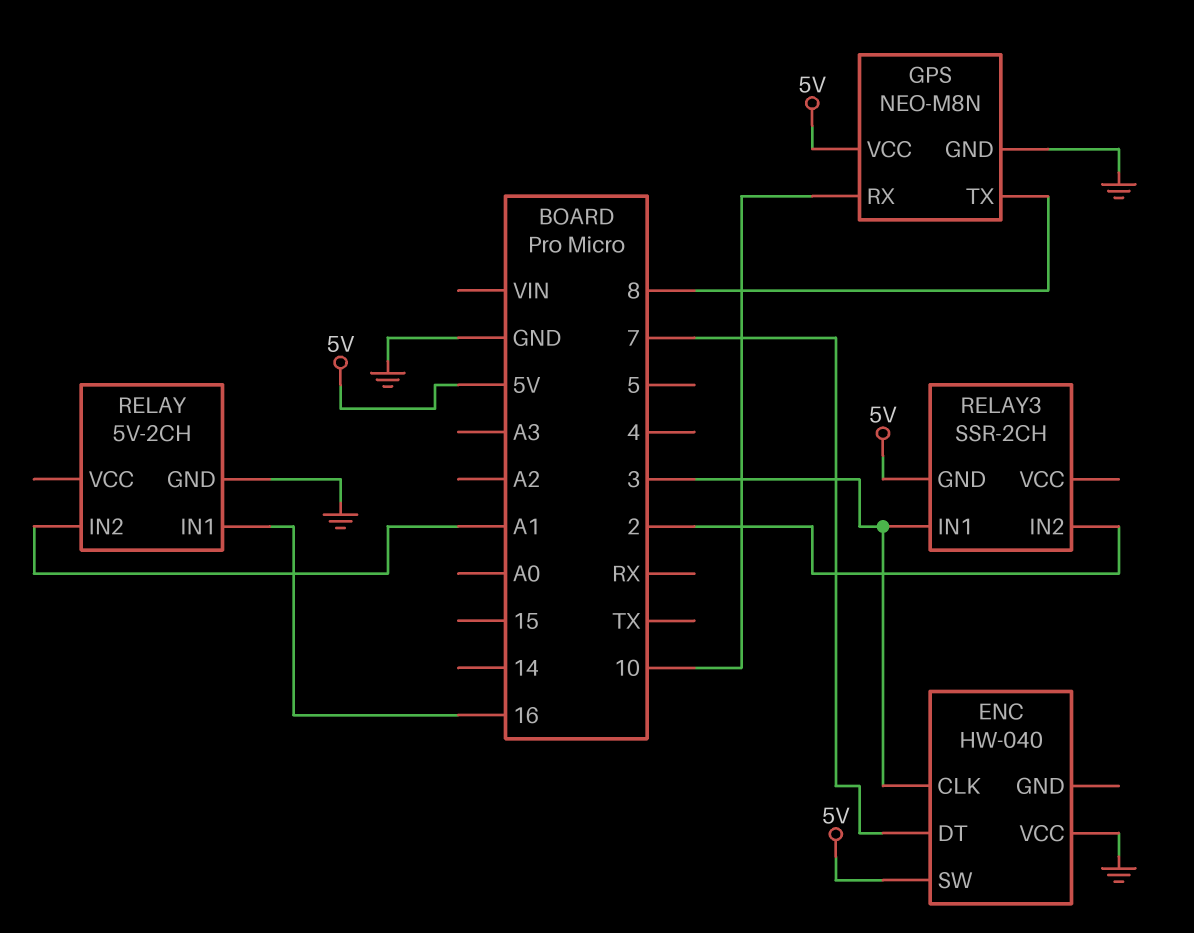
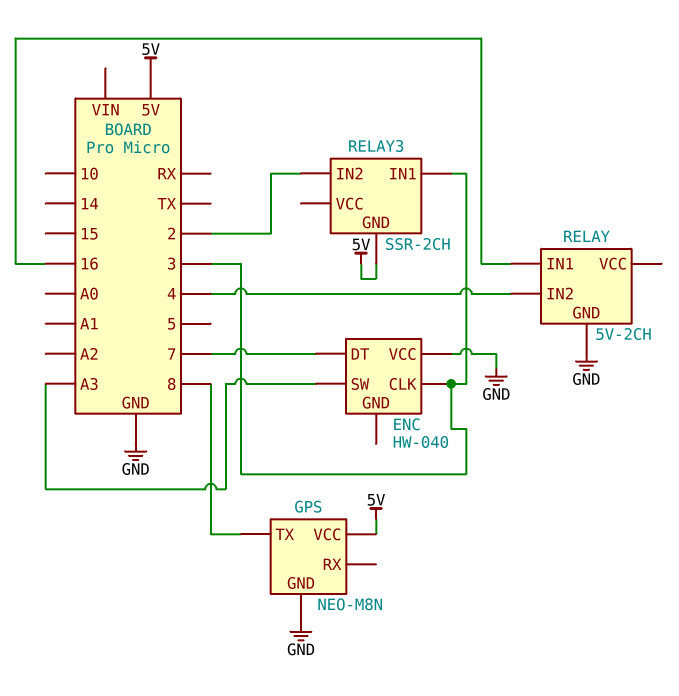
ENC pin SW: 5V -> A3
GPS pin RX: 10 -> none
RELAY pin IN2: A1 -> 4

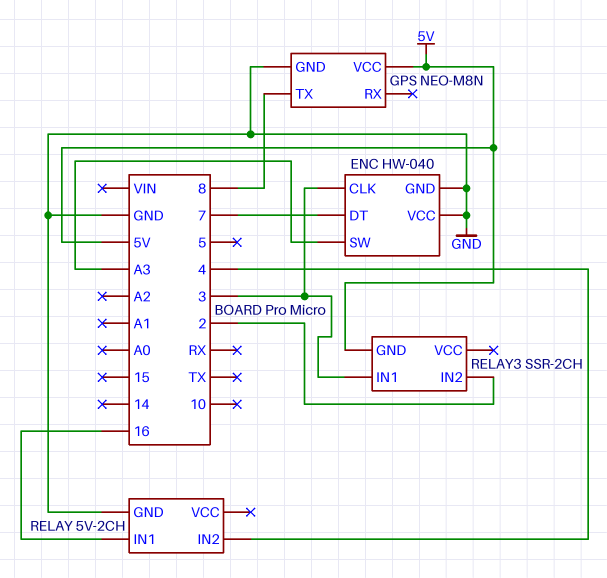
ENC pin GND: none -> GND

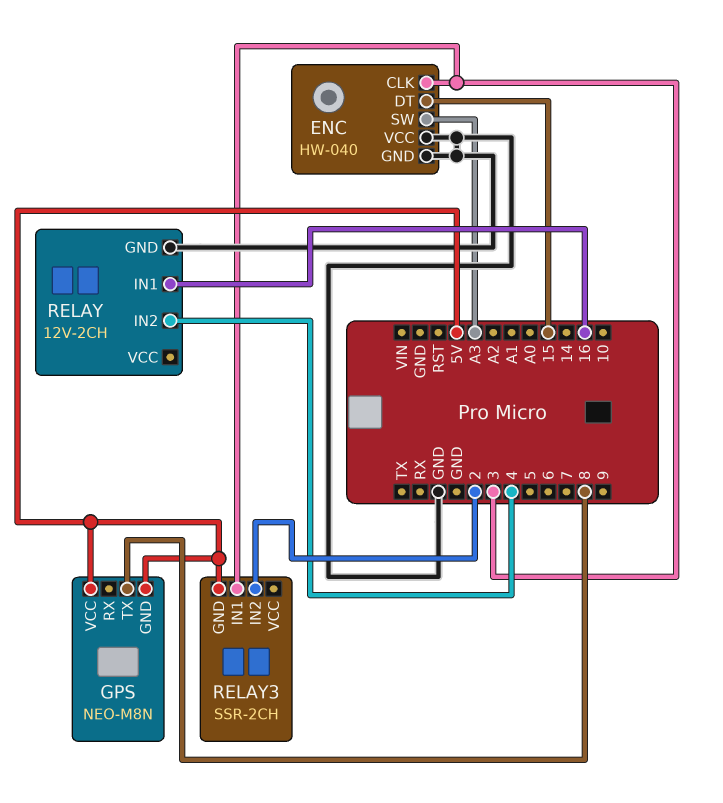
ENC pin DT: 7 -> 15
GPS pin GND: GND -> 5V
RELAY: 5V-2CH -> 12V-2CH

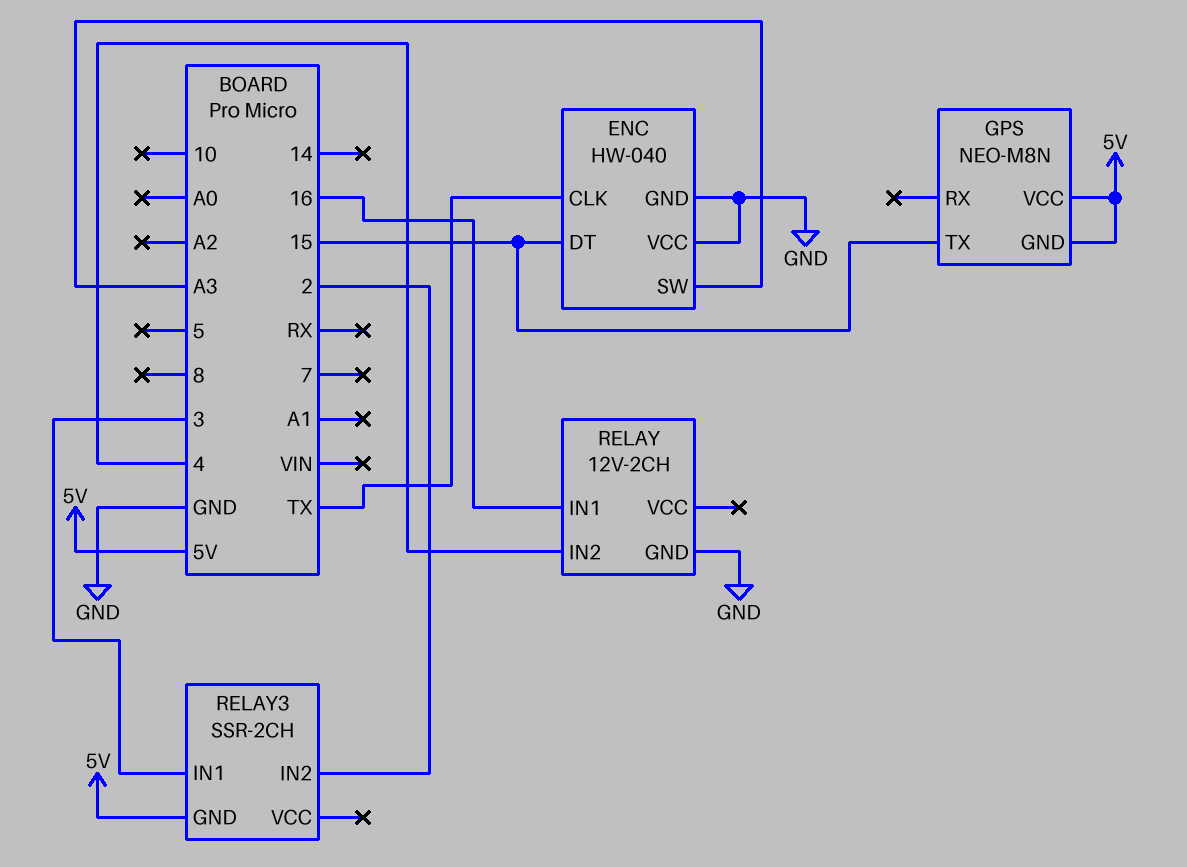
ENC pin CLK: 3 -> TX
GPS pin TX: 8 -> 15

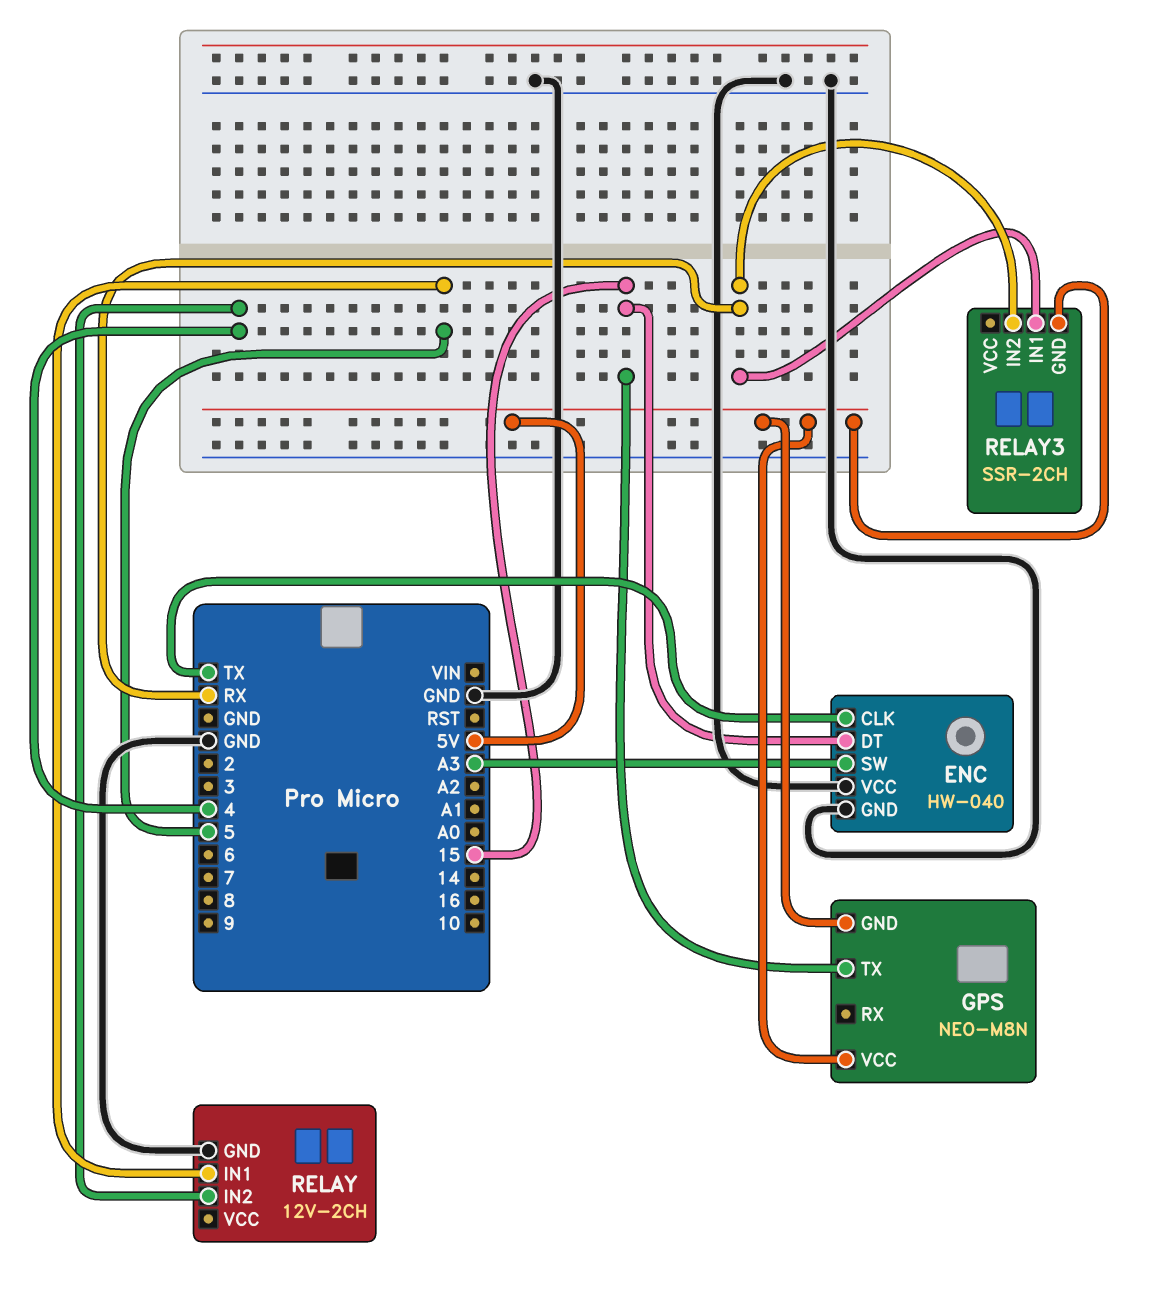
RELAY pin IN1: 16 -> 5
RELAY3 pin IN1: 3 -> RX
RELAY3 pin IN2: 2 -> RX

